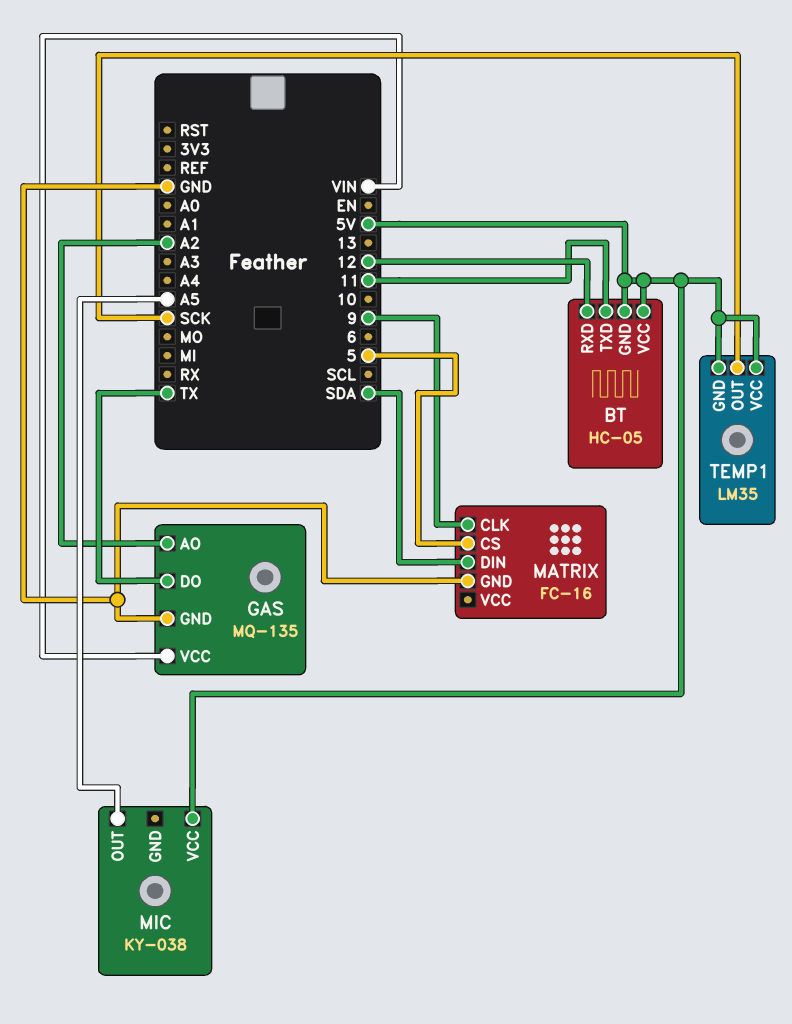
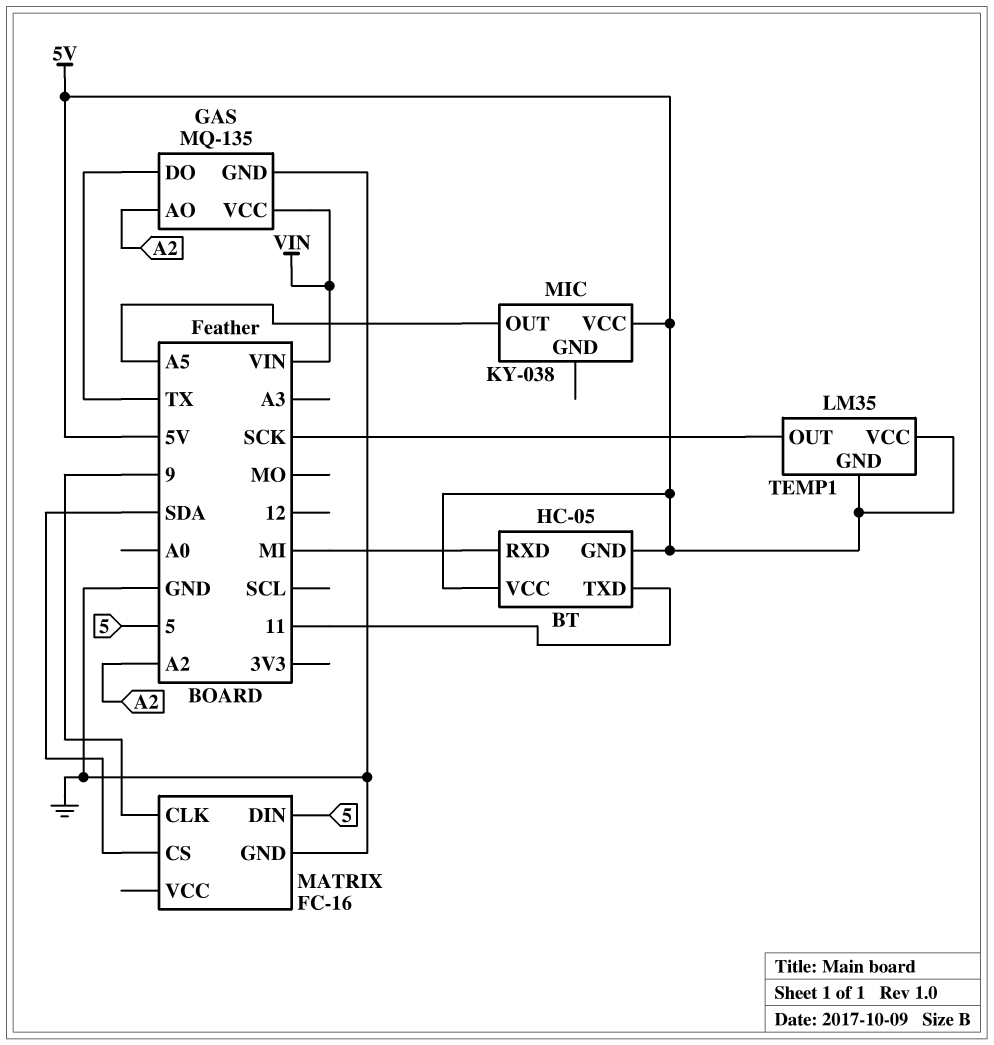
BT pin RXD: 12 -> MI
MATRIX pin CS: 5 -> SDA
MATRIX pin DIN: SDA -> 5

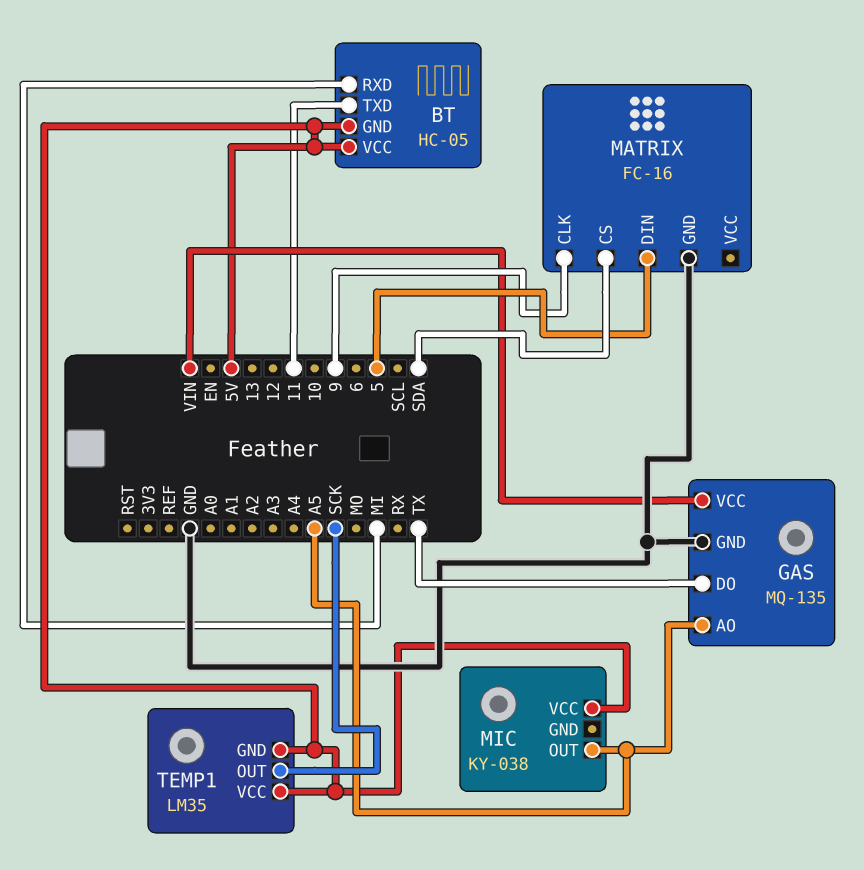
GAS pin AO: A2 -> A5

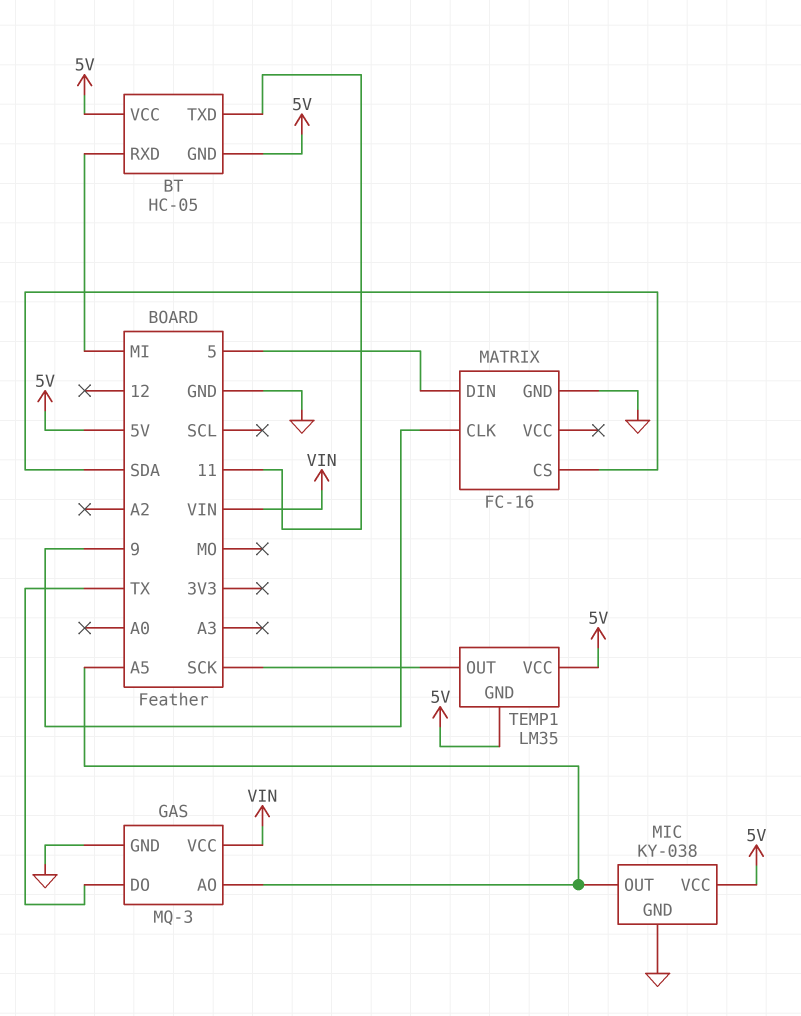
GAS: MQ-135 -> MQ-3
MIC pin GND: none -> GND

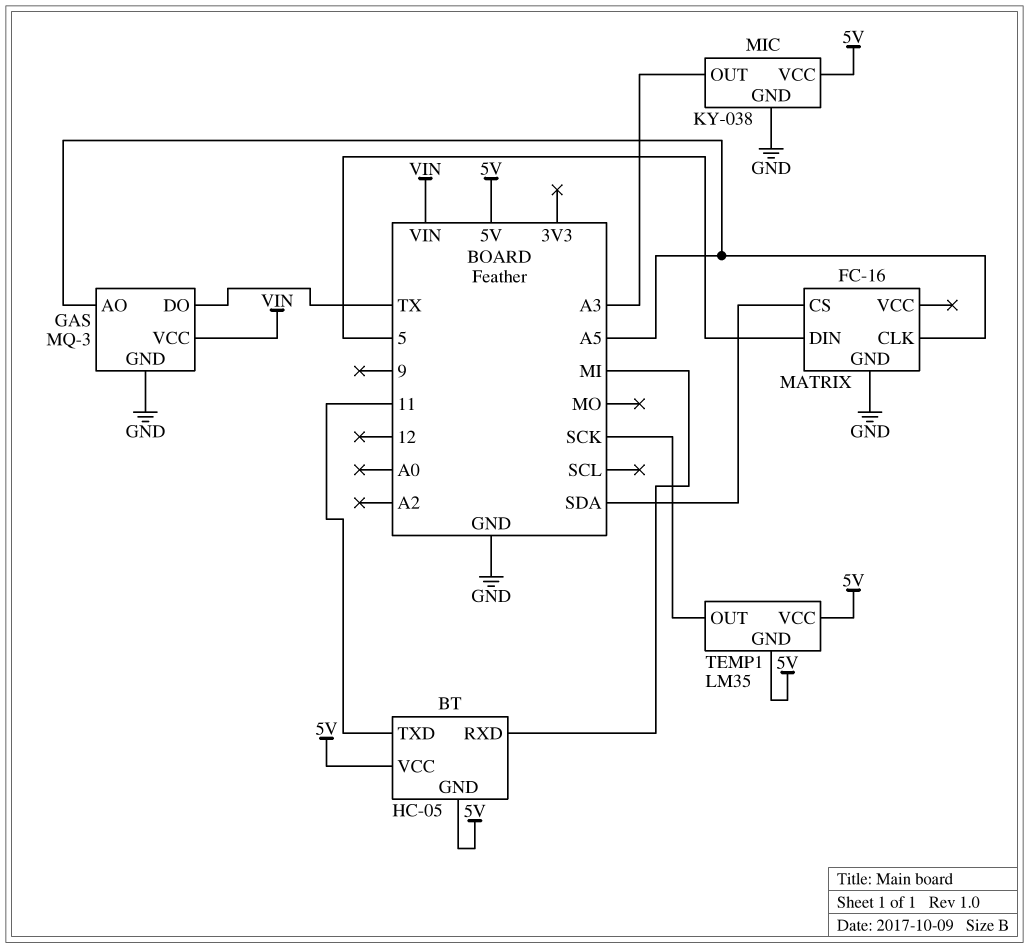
MATRIX pin CLK: 9 -> A5
MIC pin OUT: A5 -> A3

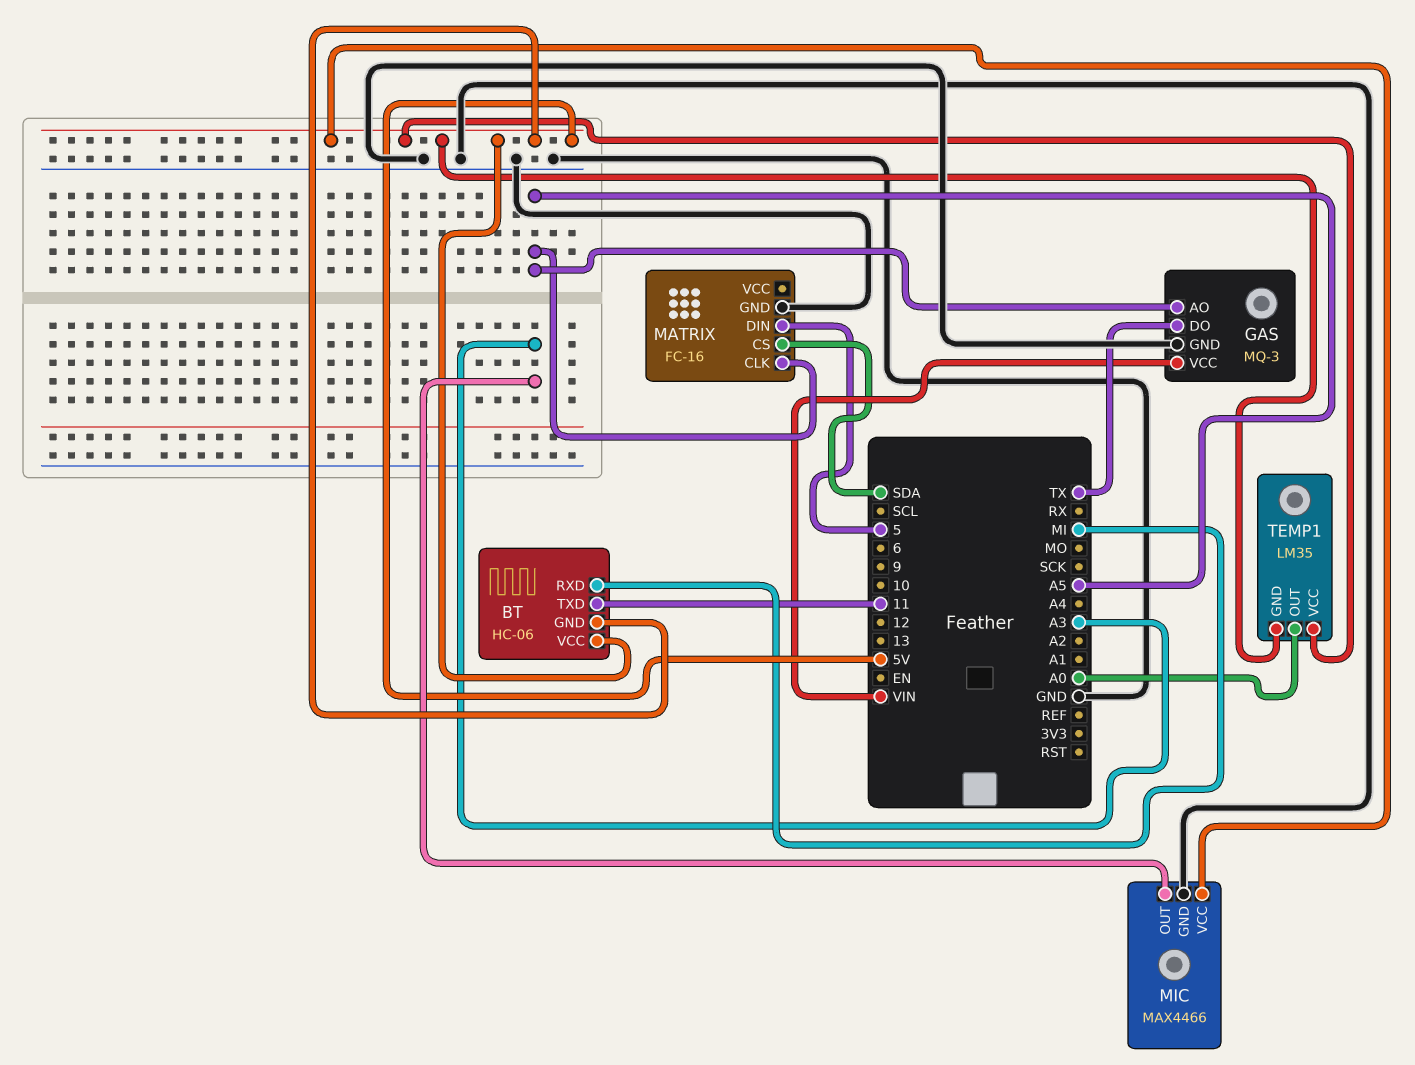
BT: HC-05 -> HC-06
MIC: KY-038 -> MAX4466
TEMP1 pin OUT: SCK -> A0

